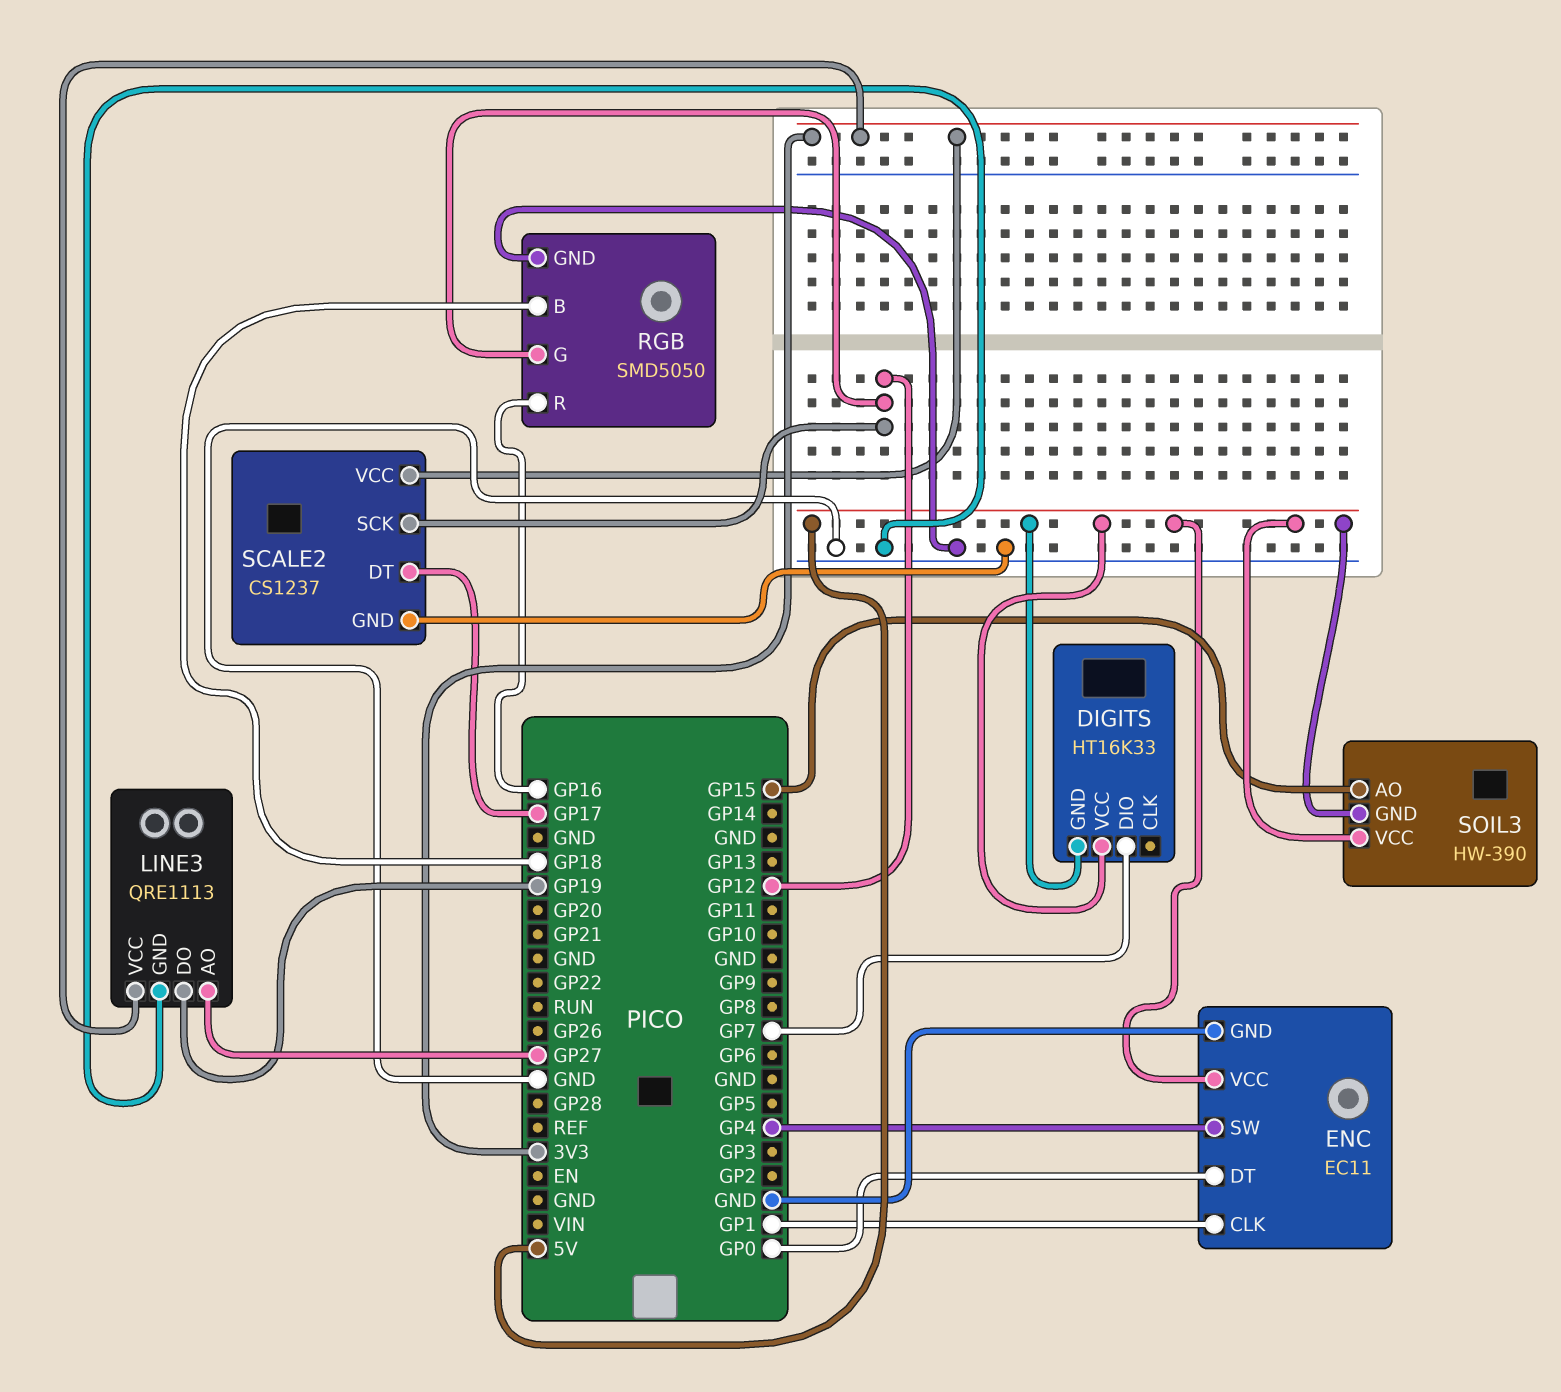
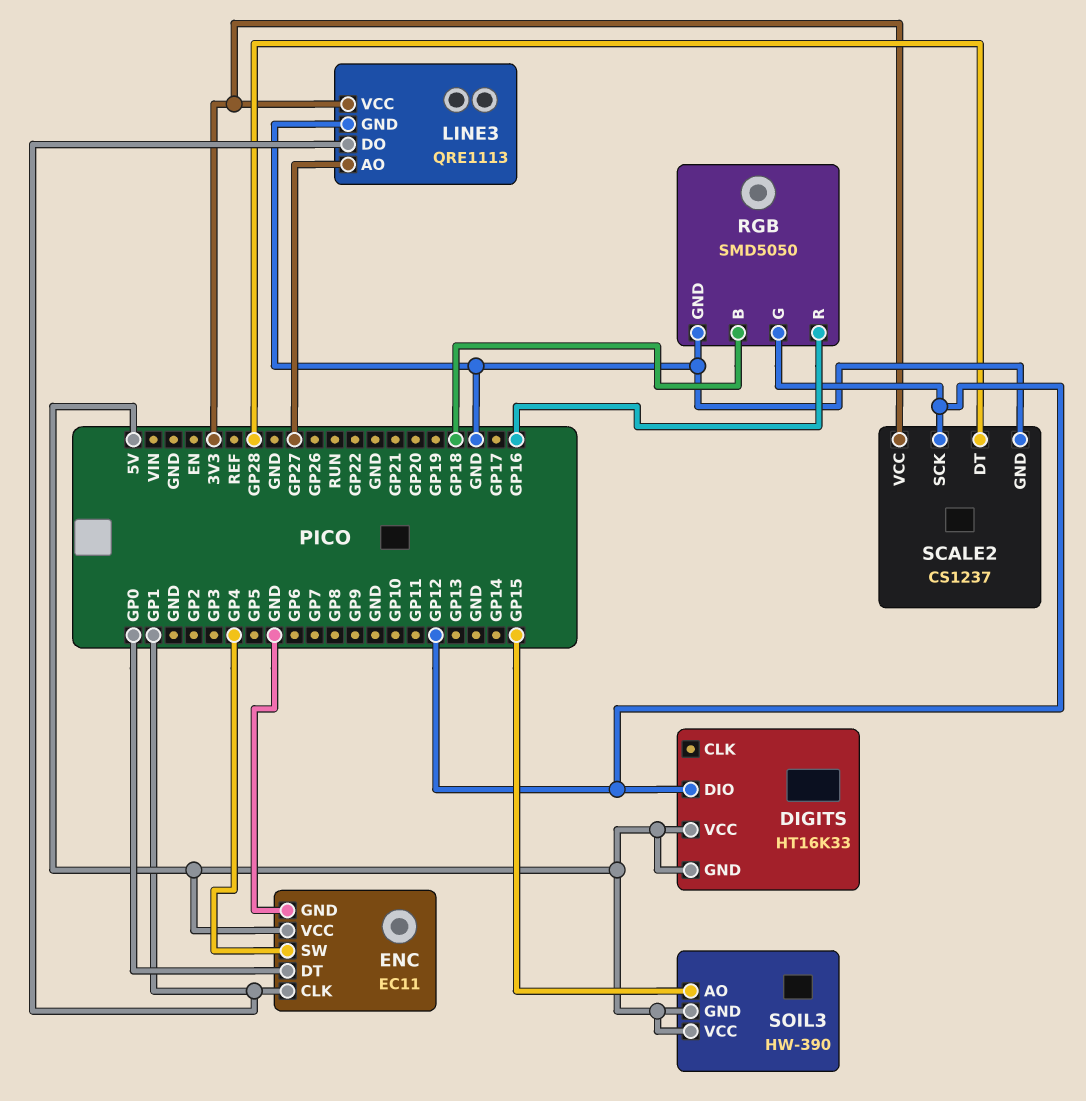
DIGITS pin DIO: GP7 -> GP12
LINE3 pin DO: GP19 -> GP1
SCALE2 pin DT: GP17 -> GP28

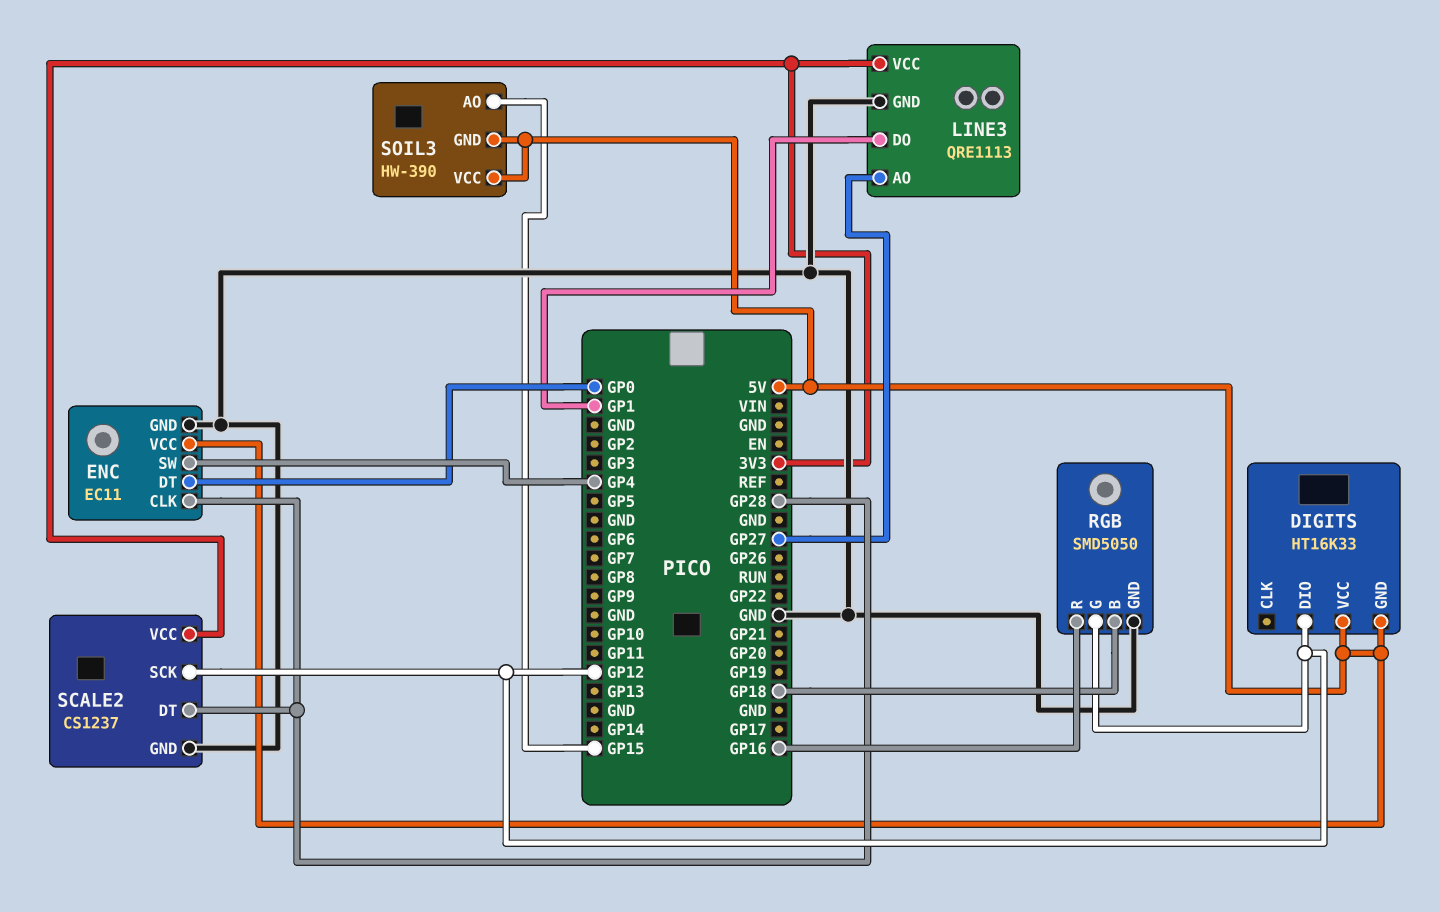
ENC pin CLK: GP1 -> GP28

